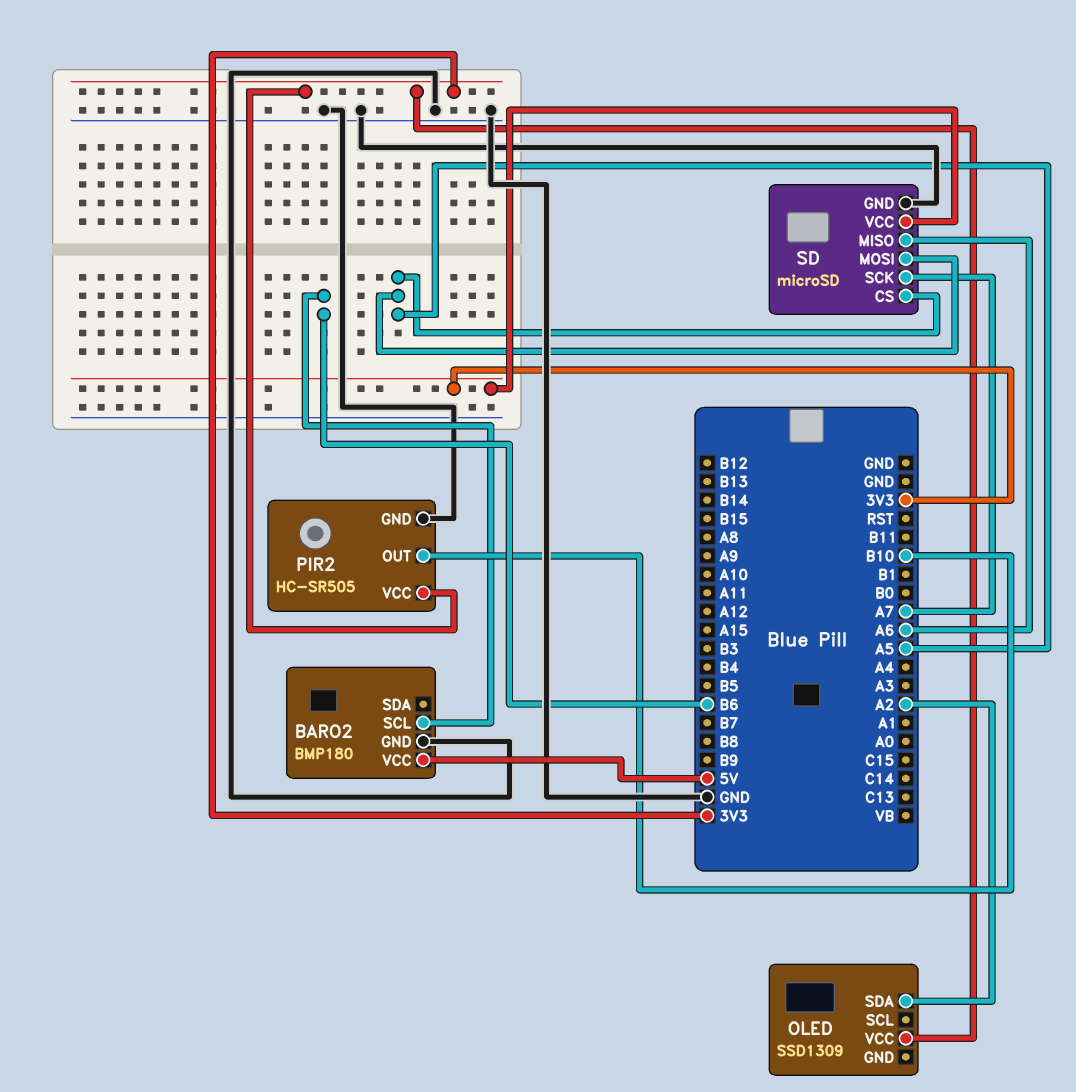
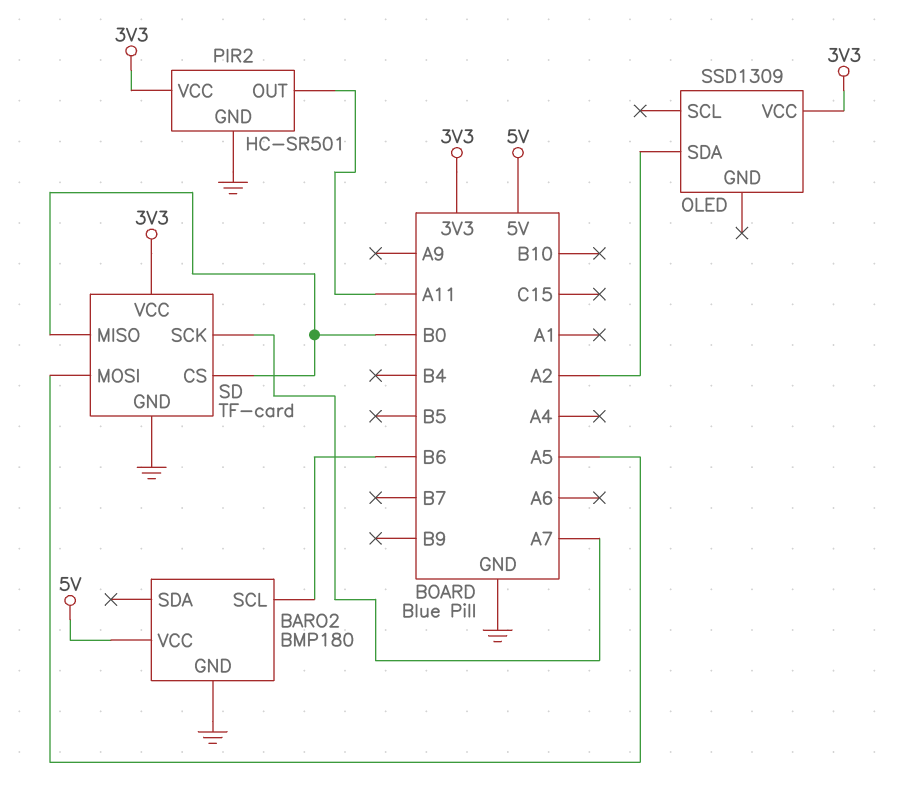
PIR2: HC-SR505 -> HC-SR501
PIR2 pin OUT: B10 -> A11
SD: microSD -> TF-card
SD pin CS: A5 -> B0
SD pin MISO: A6 -> B0

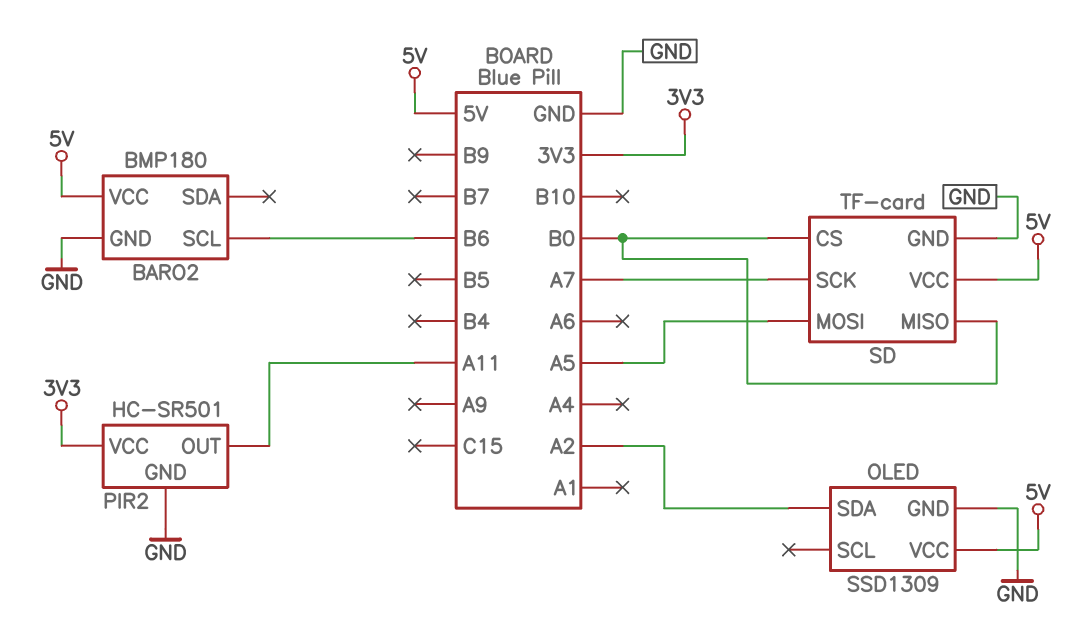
OLED pin GND: none -> GND
OLED pin VCC: 3V3 -> 5V
SD pin VCC: 3V3 -> 5V

